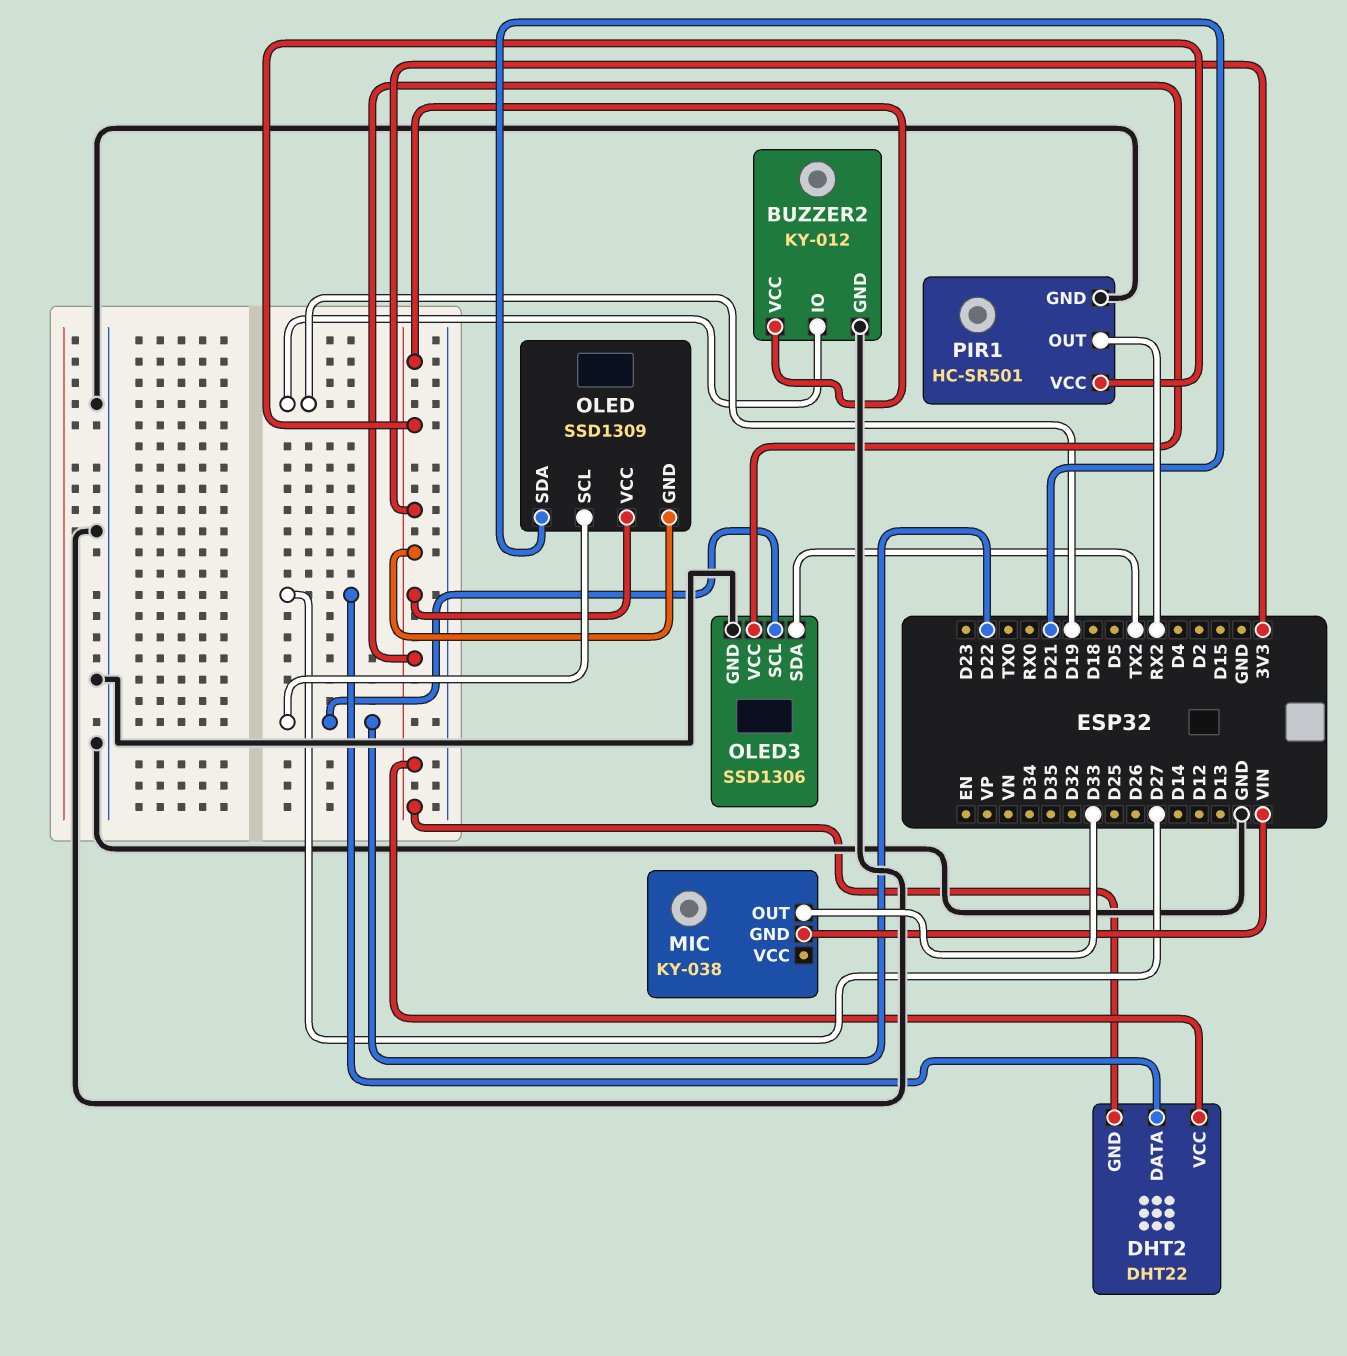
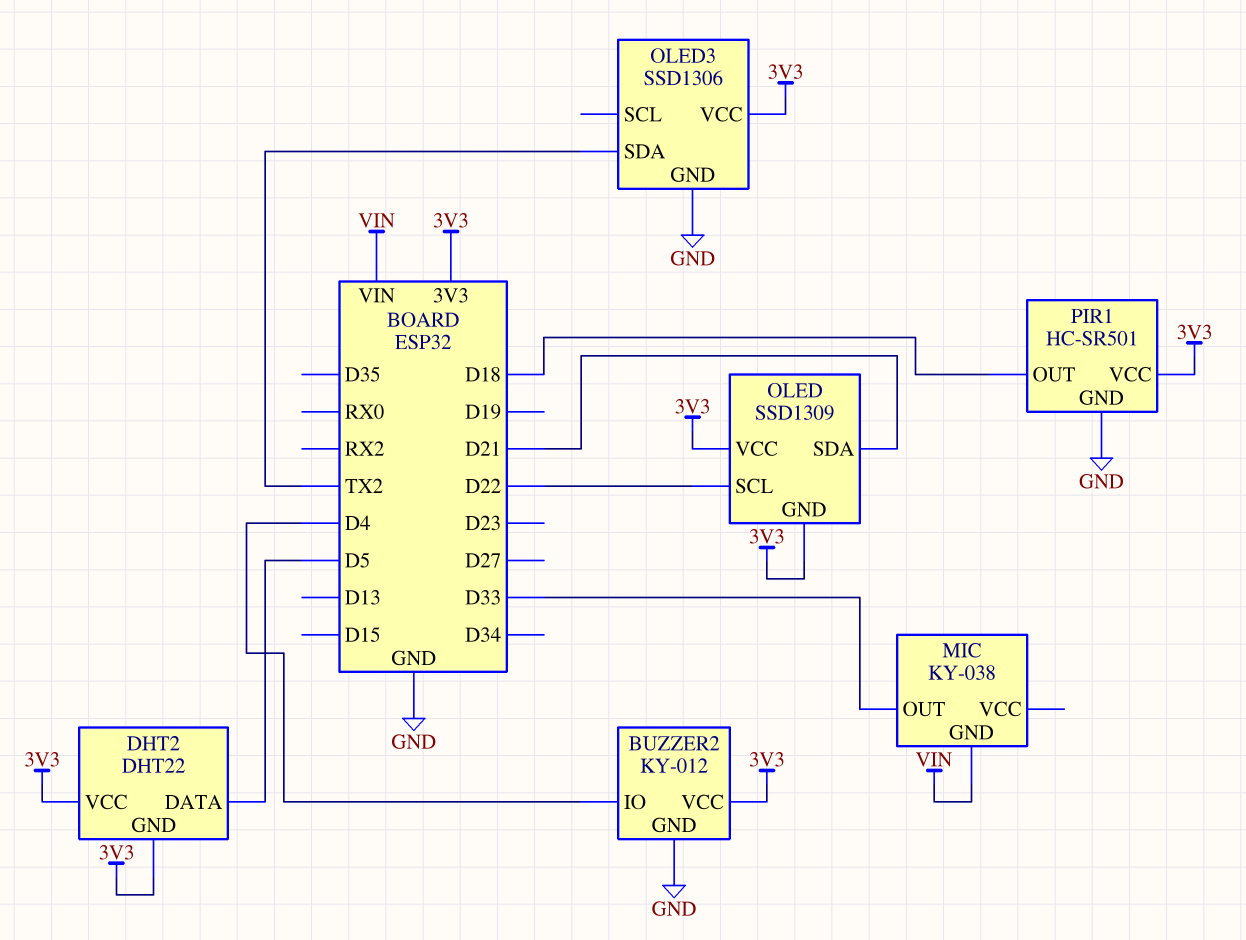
BUZZER2 pin IO: D19 -> D4
DHT2 pin DATA: D27 -> D5
OLED3 pin SCL: D22 -> none
PIR1 pin OUT: RX2 -> D18

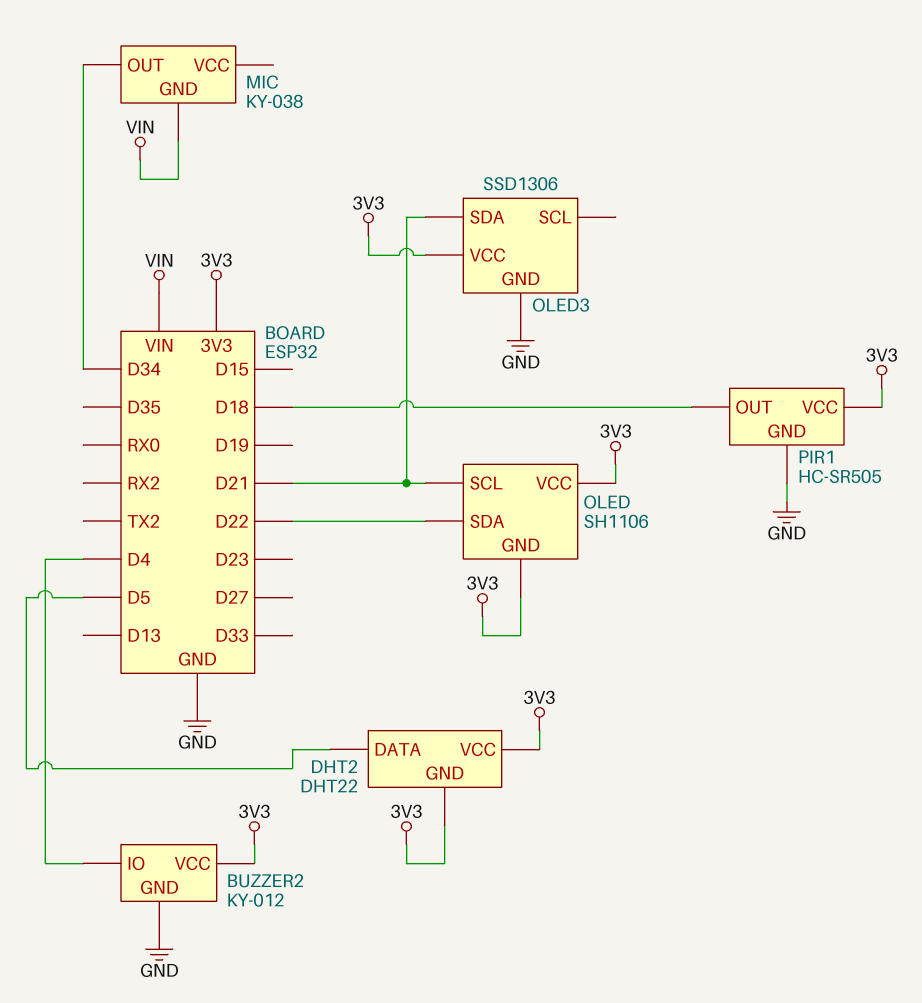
MIC pin OUT: D33 -> D34
OLED: SSD1309 -> SH1106
OLED pin SCL: D22 -> D21
OLED pin SDA: D21 -> D22
OLED3 pin SDA: TX2 -> D21
PIR1: HC-SR501 -> HC-SR505

